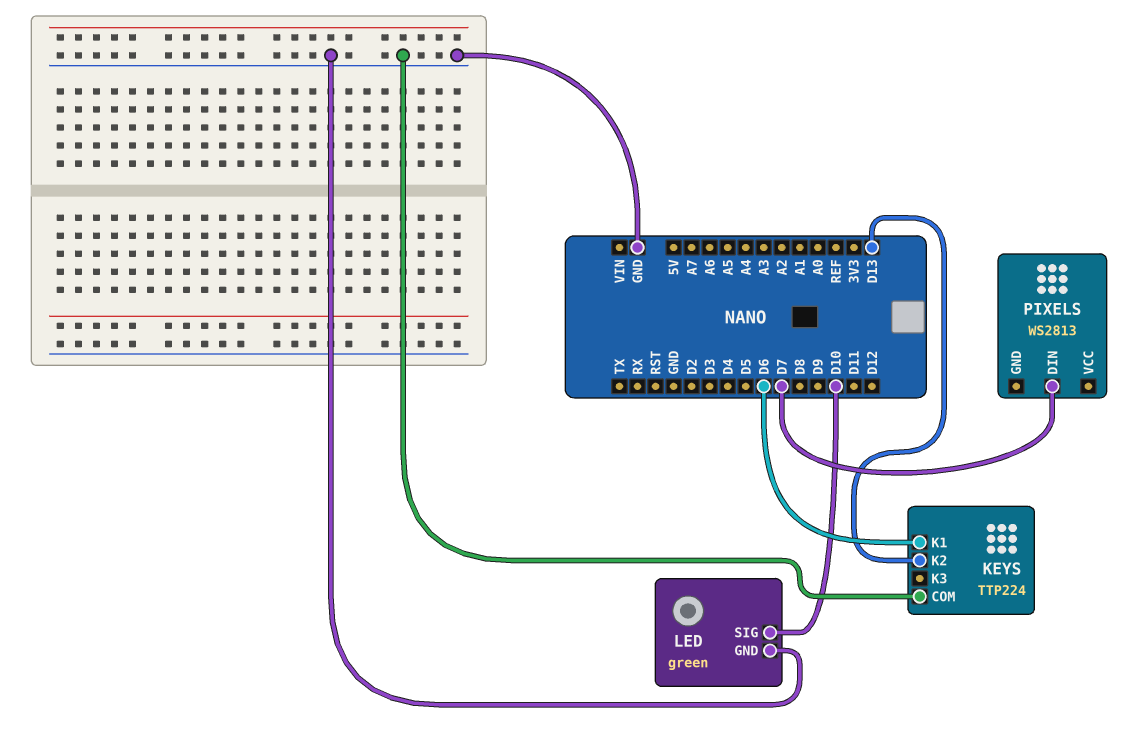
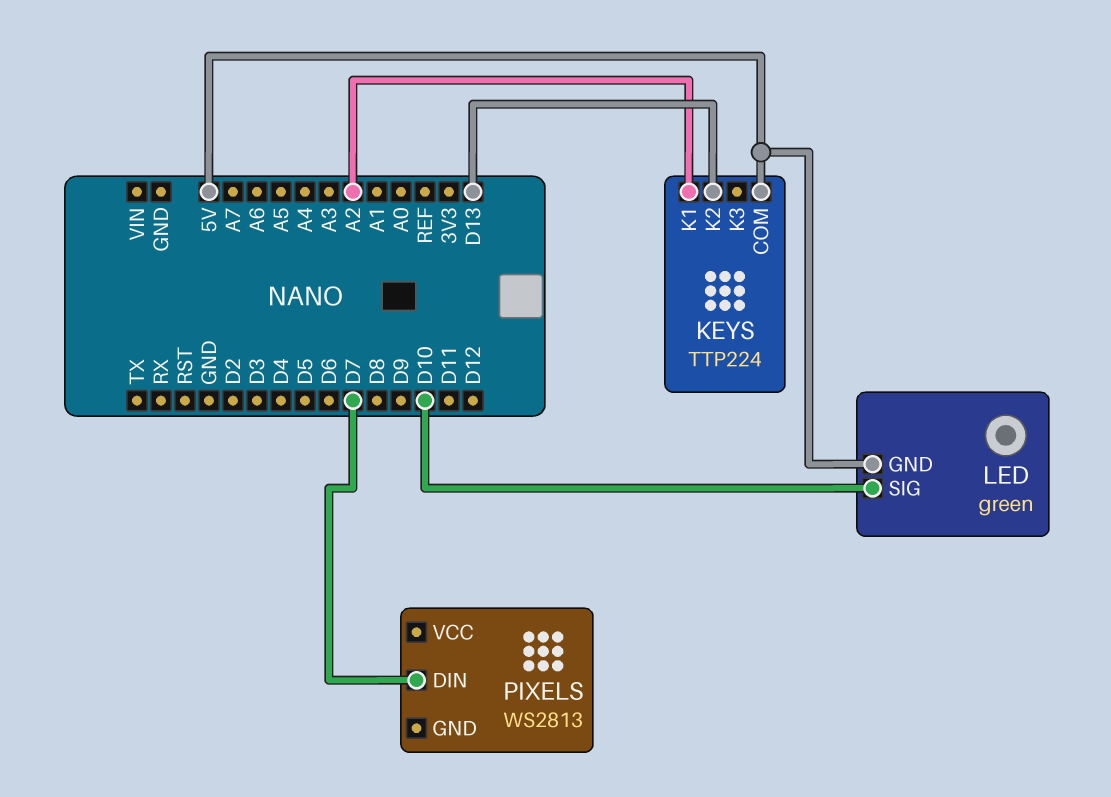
KEYS pin COM: GND -> 5V
KEYS pin K1: D6 -> A2
LED pin GND: GND -> 5V

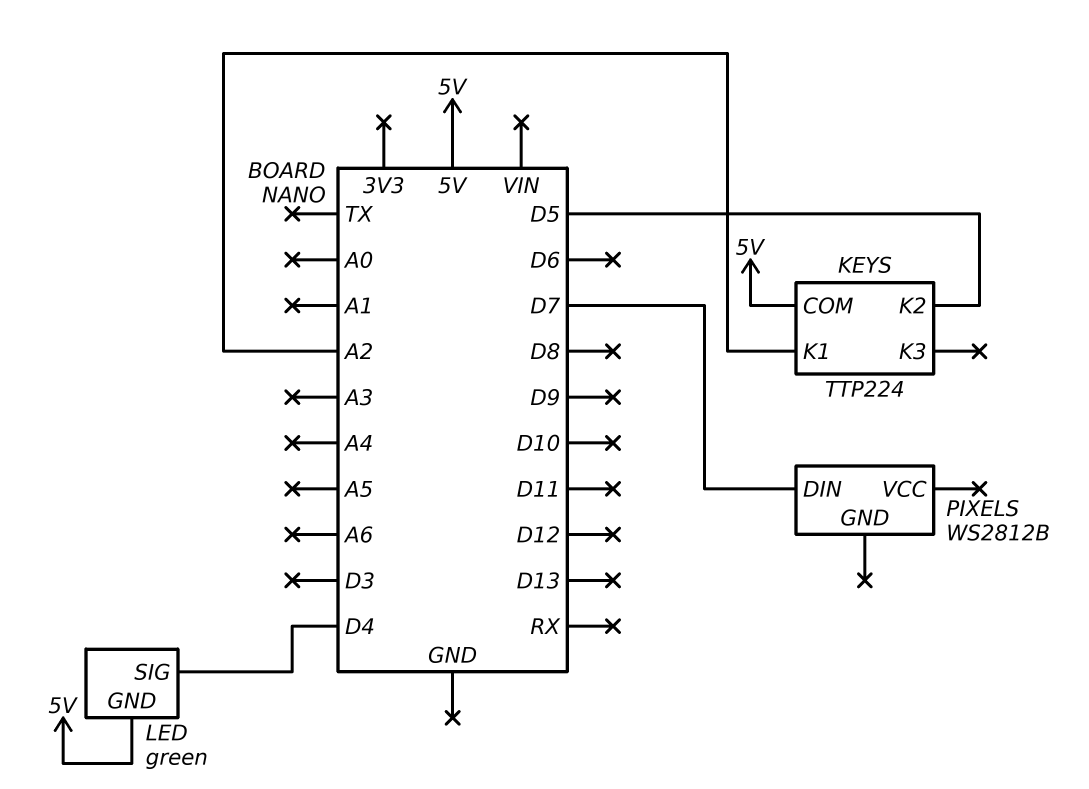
KEYS pin K2: D13 -> D5
LED pin SIG: D10 -> D4
PIXELS: WS2813 -> WS2812B

